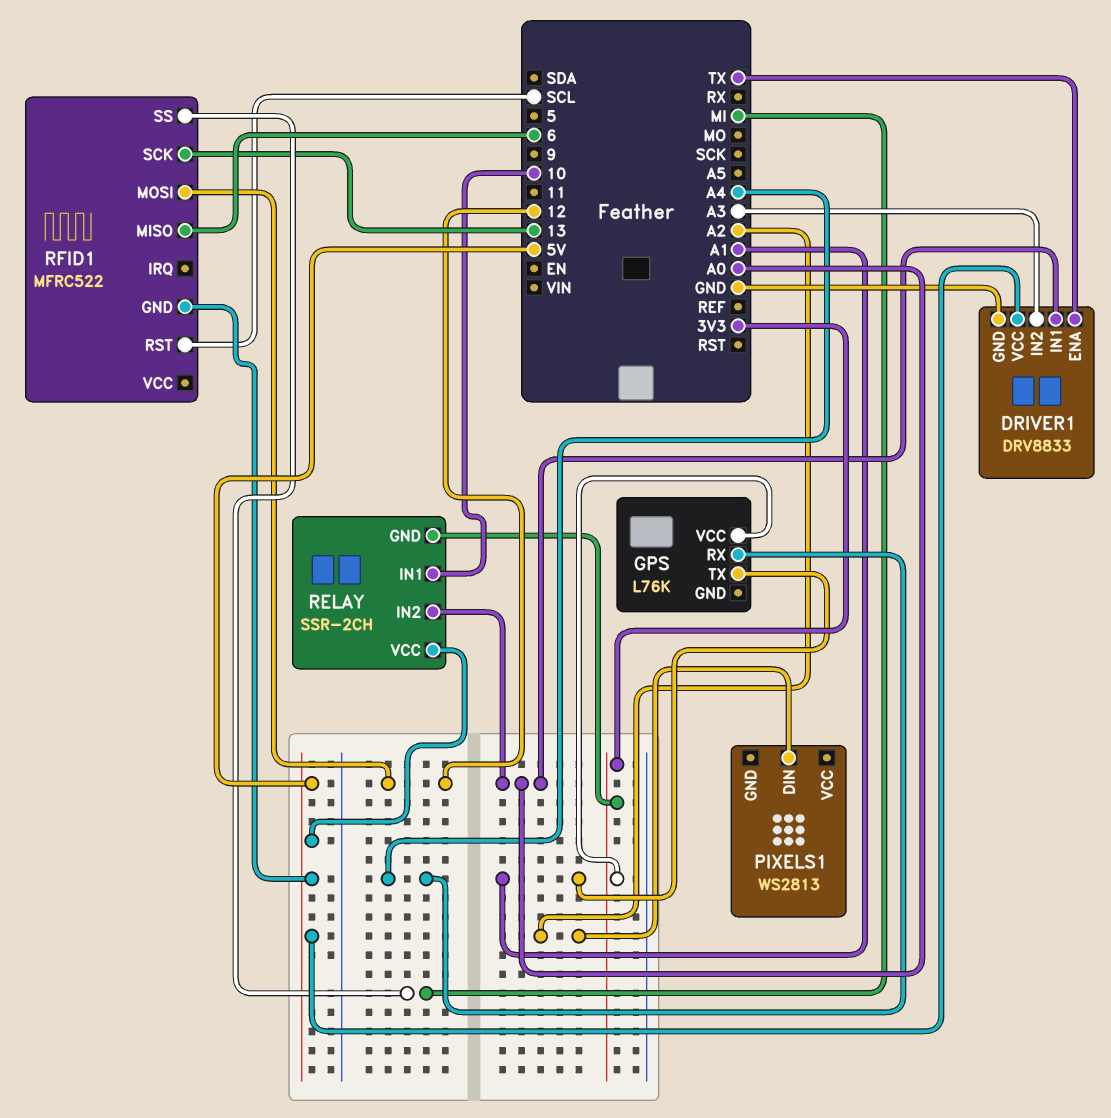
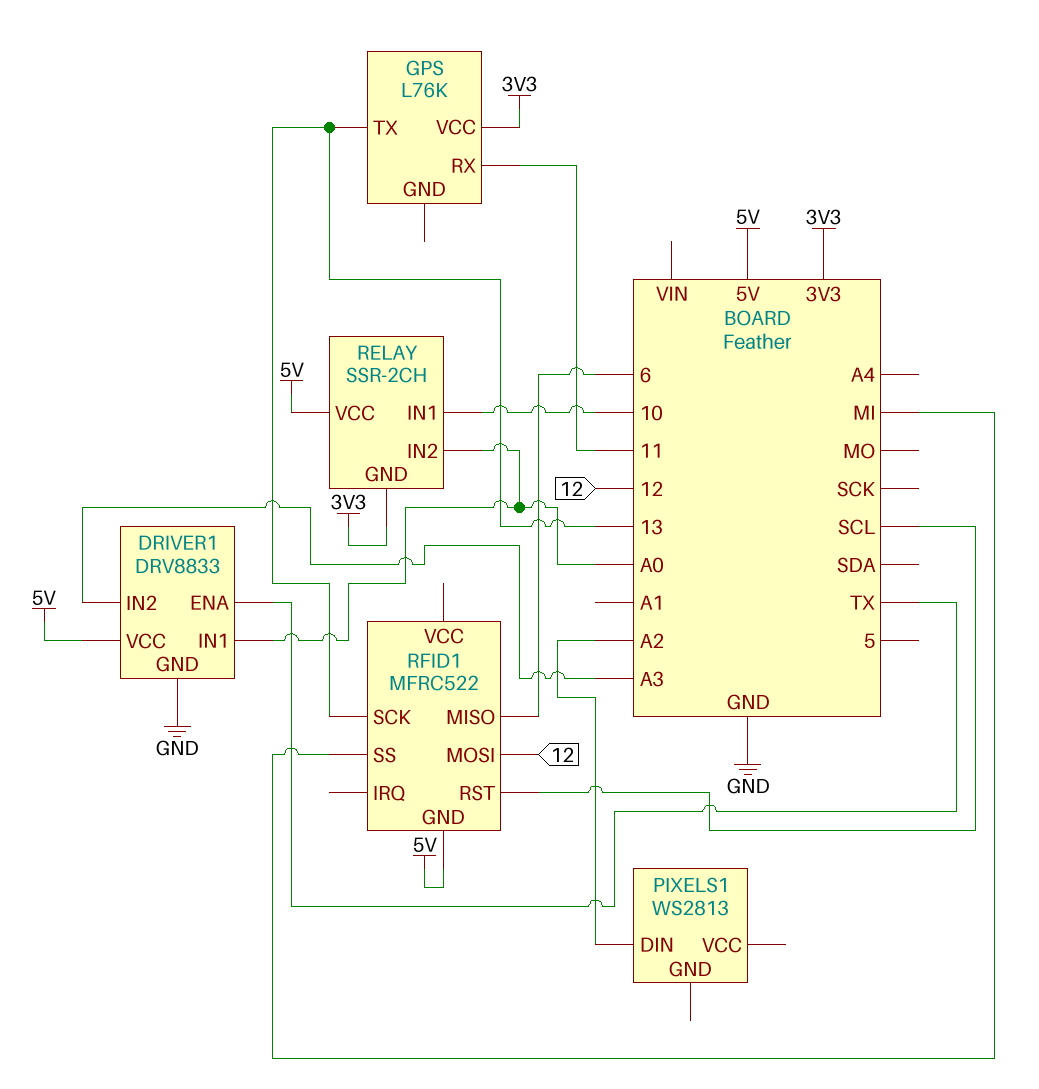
GPS pin RX: A4 -> 11
GPS pin TX: A1 -> 13

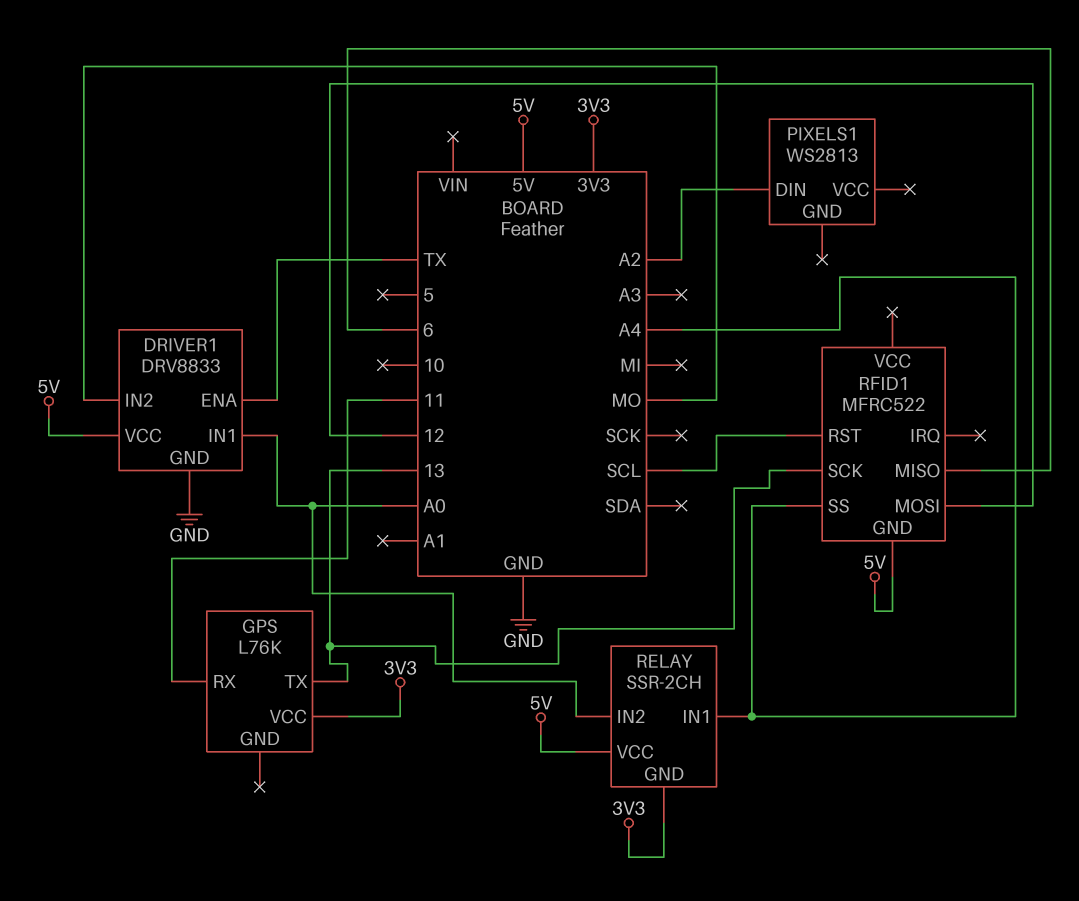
DRIVER1 pin IN2: A3 -> MO
RELAY pin IN1: 10 -> A4
RFID1 pin SS: MI -> A4

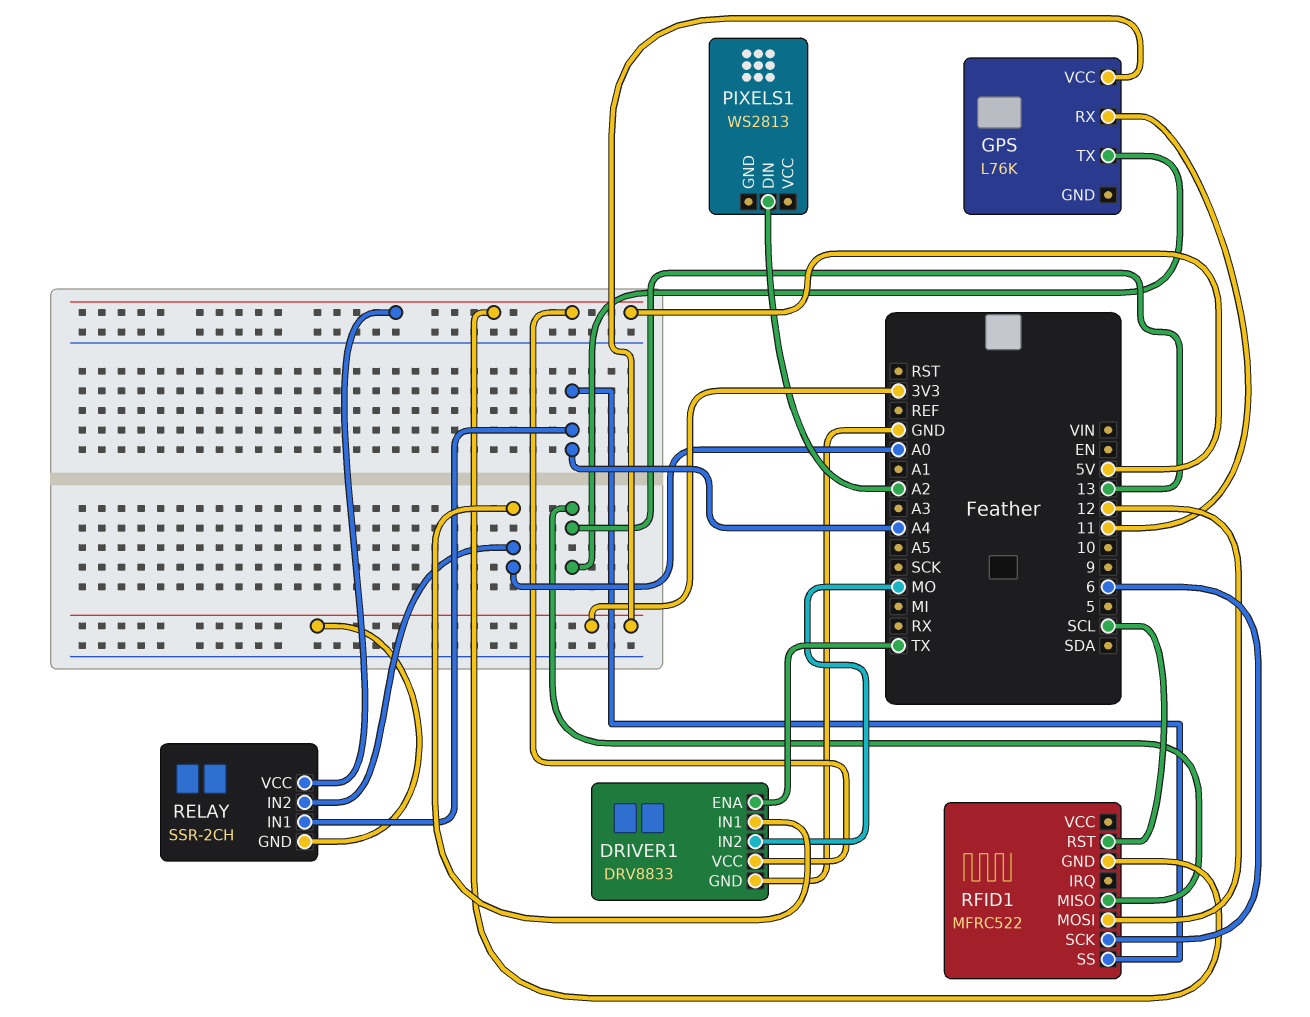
RFID1 pin MISO: 6 -> 13
RFID1 pin SCK: 13 -> 6

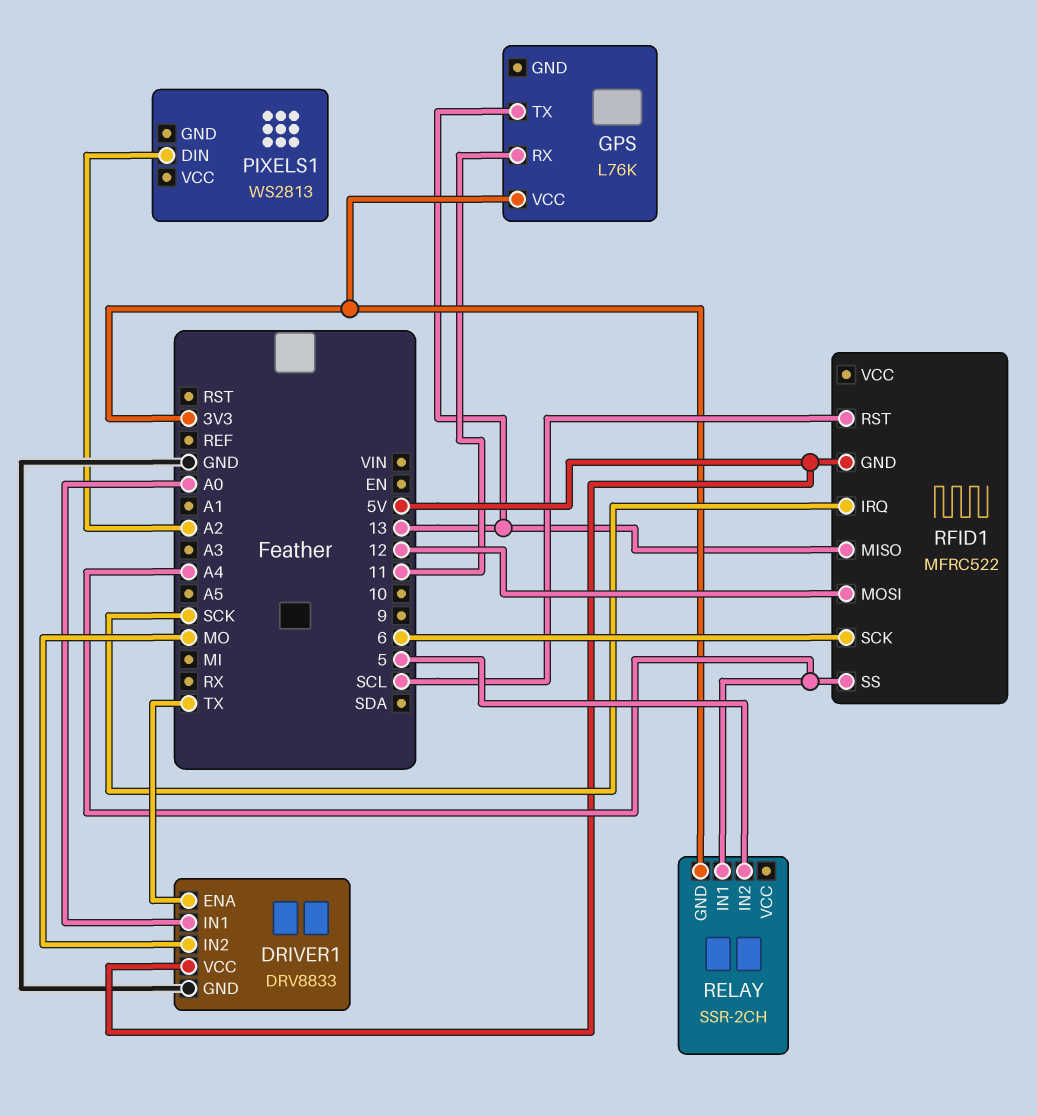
RELAY pin IN2: A0 -> 5
RELAY pin VCC: 5V -> none
RFID1 pin IRQ: none -> SCK

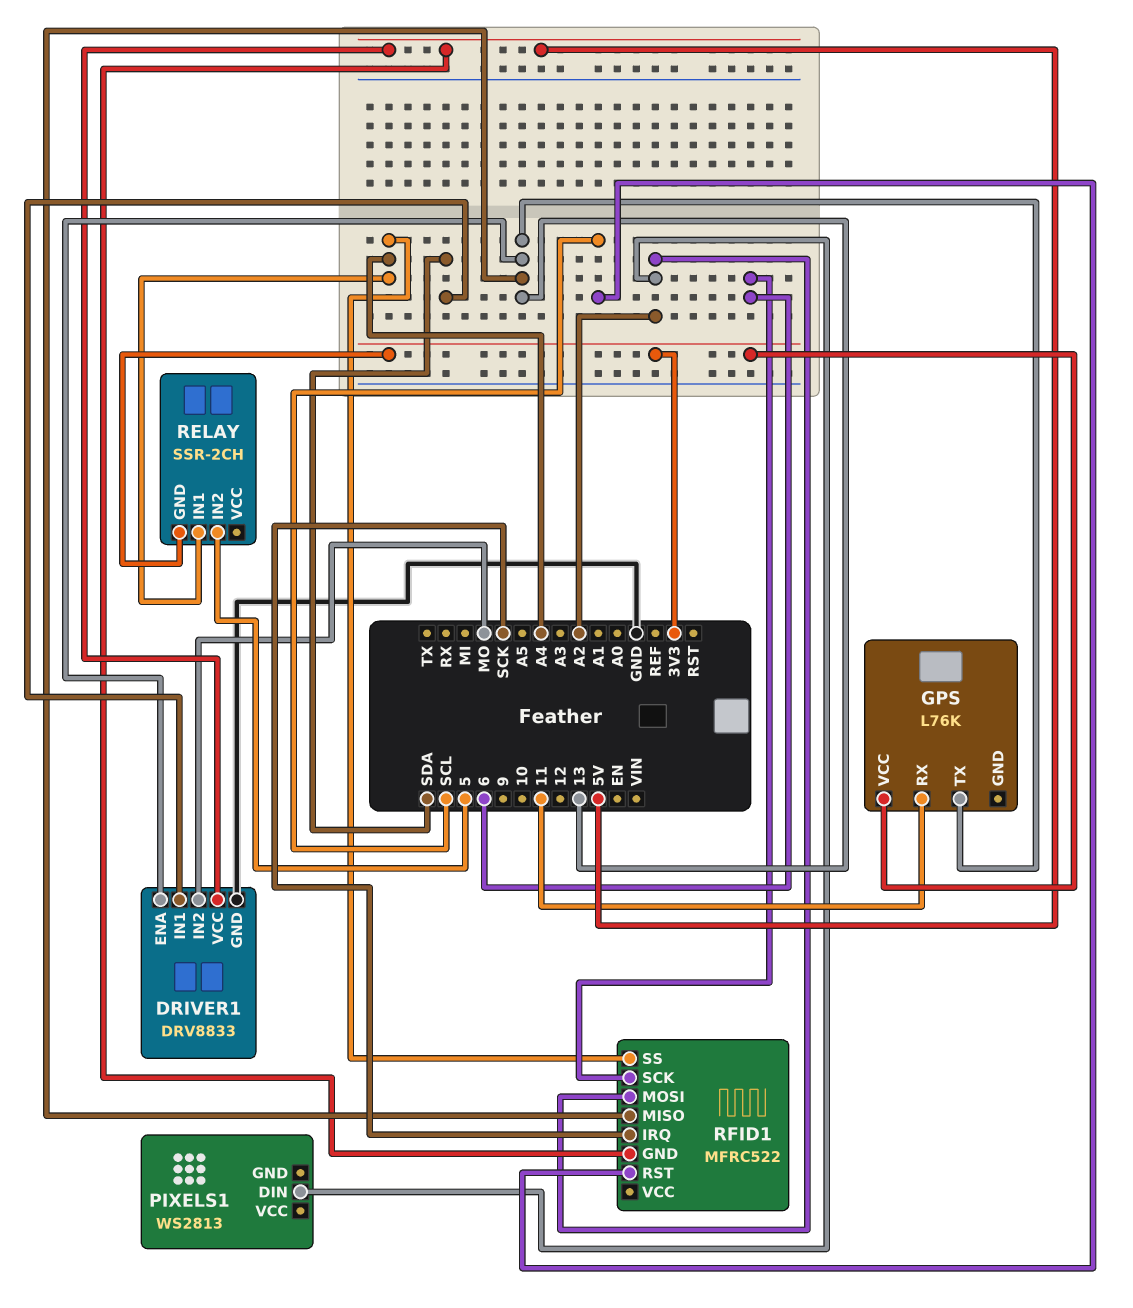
DRIVER1 pin ENA: TX -> 13
DRIVER1 pin IN1: A0 -> SDA
RFID1 pin MOSI: 12 -> A2

